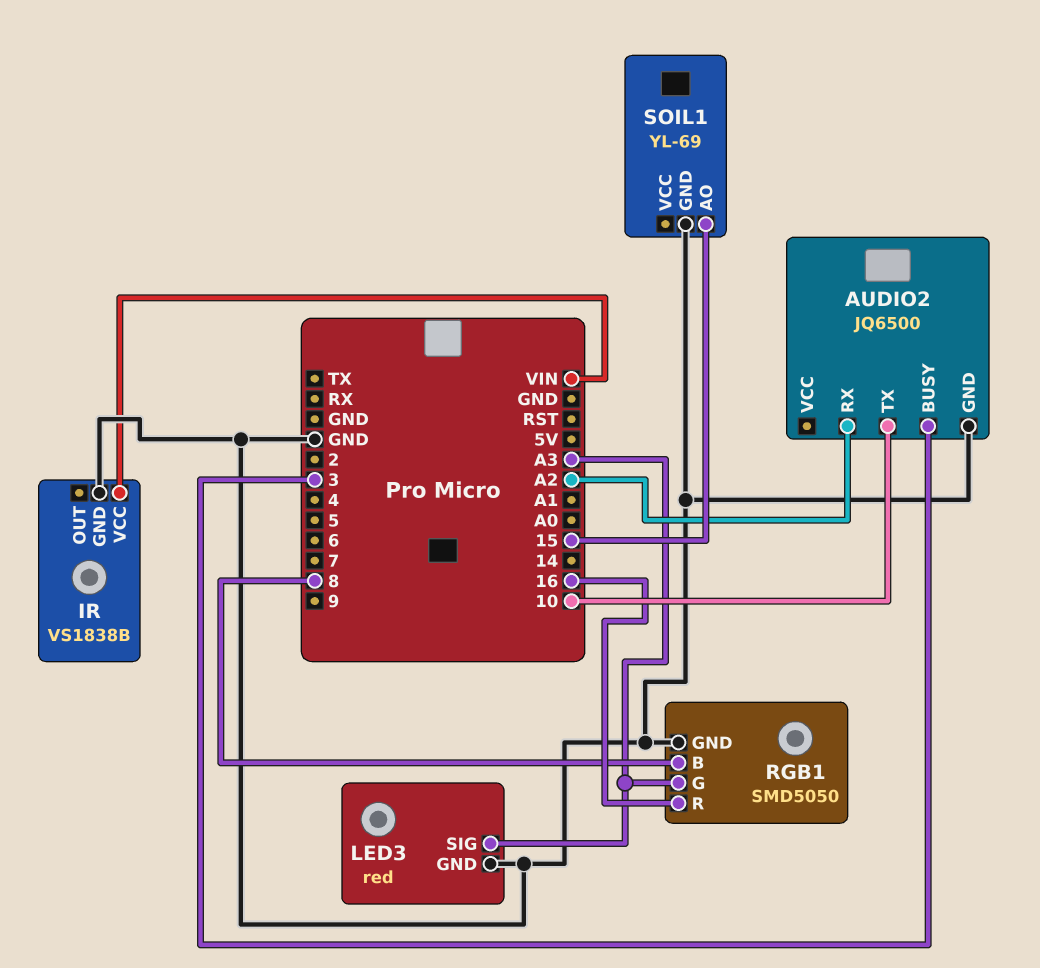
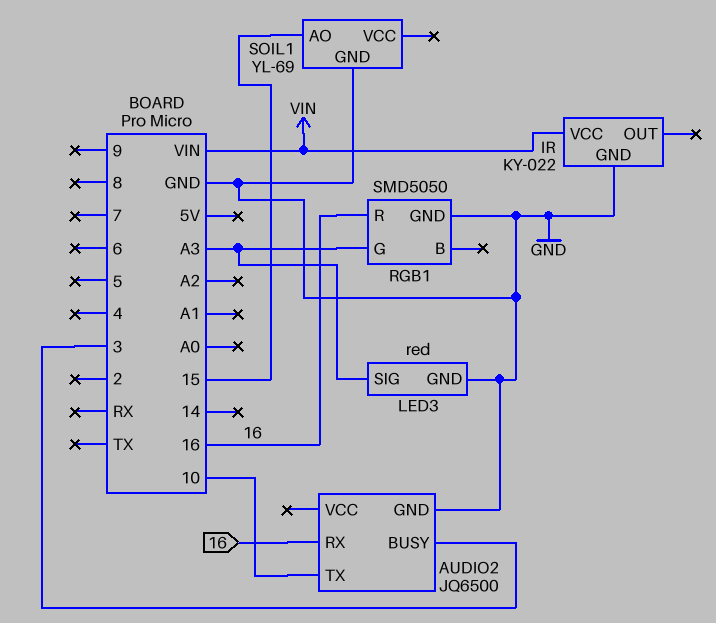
AUDIO2 pin RX: A2 -> 16
IR: VS1838B -> KY-022
RGB1 pin B: 8 -> none

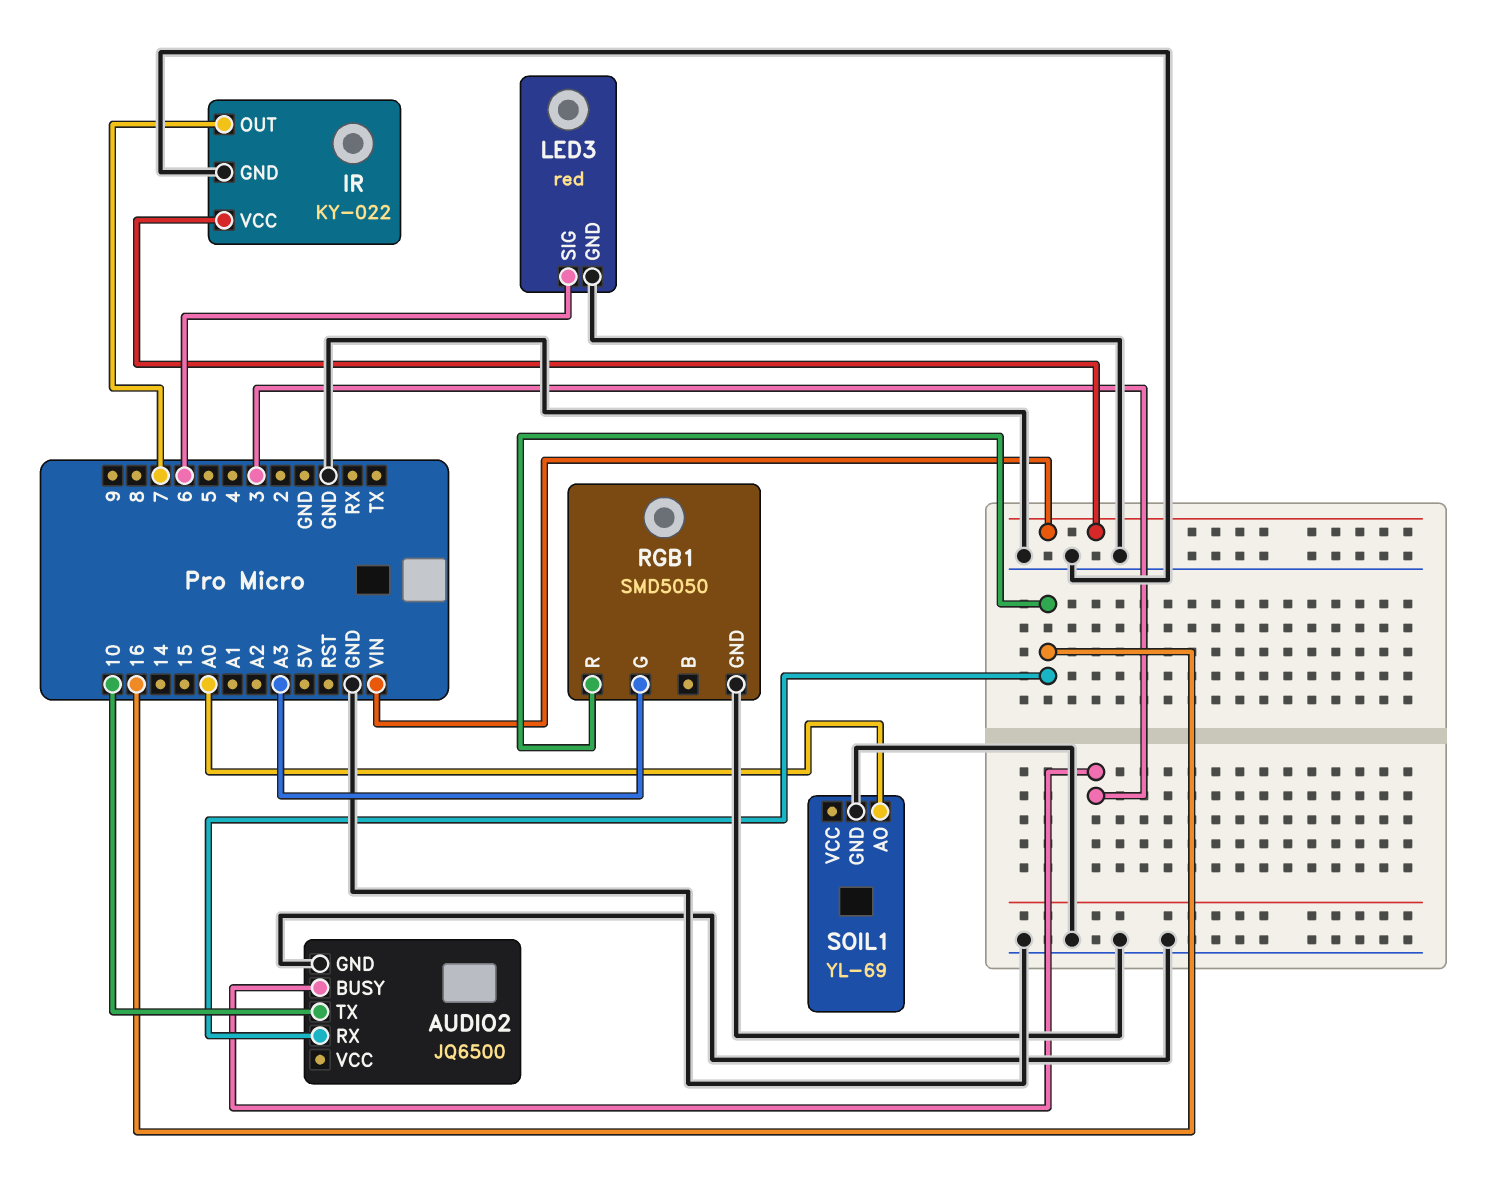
IR pin OUT: none -> 7
LED3 pin SIG: A3 -> 6
SOIL1 pin AO: 15 -> A0

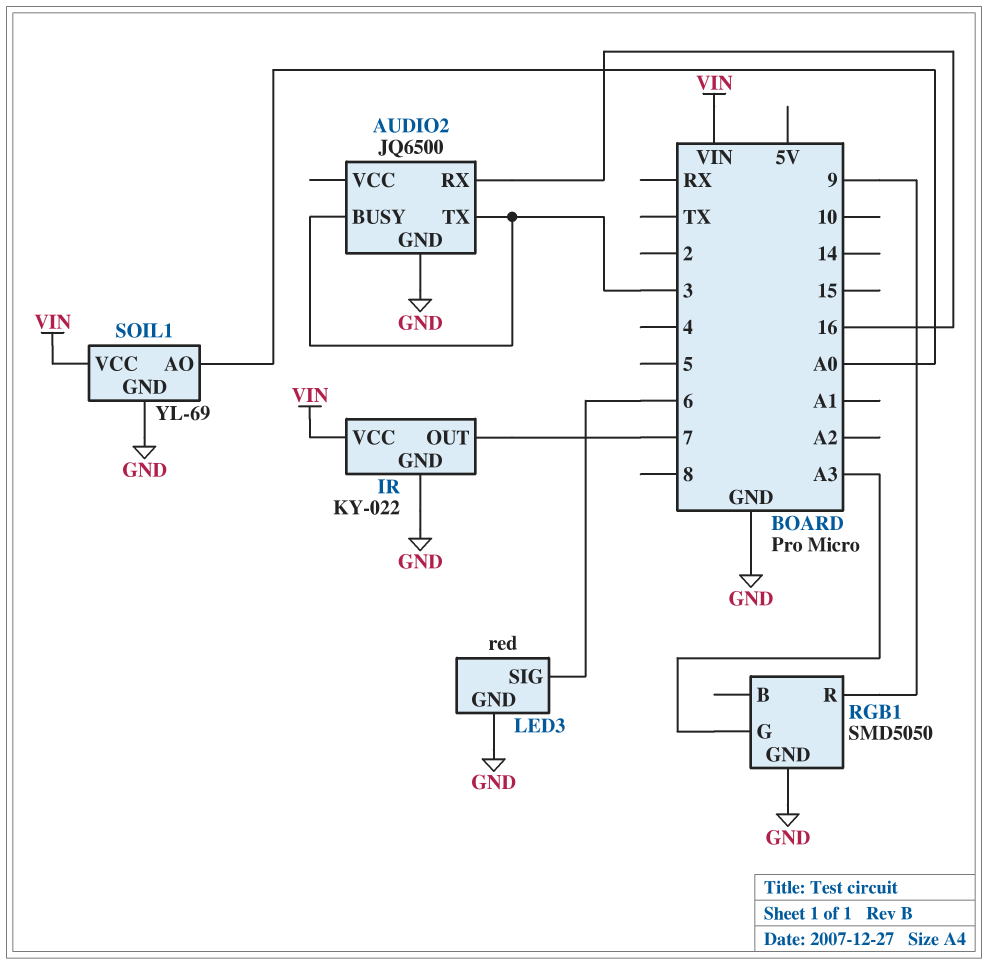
AUDIO2 pin TX: 10 -> 3
RGB1 pin R: 16 -> 9
SOIL1 pin VCC: none -> VIN

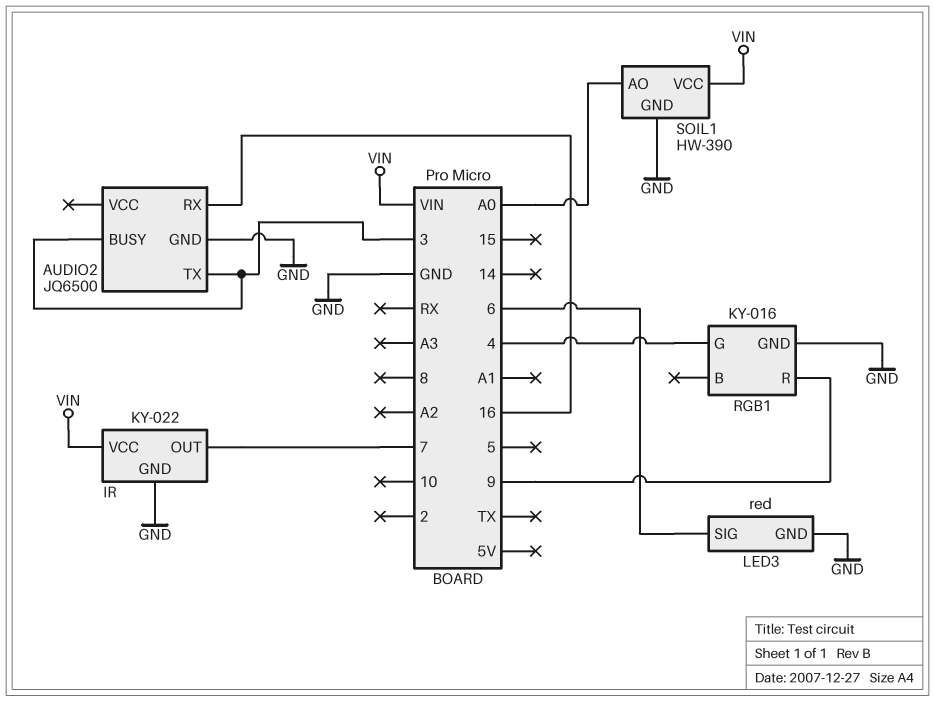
RGB1: SMD5050 -> KY-016
RGB1 pin G: A3 -> 4
SOIL1: YL-69 -> HW-390

